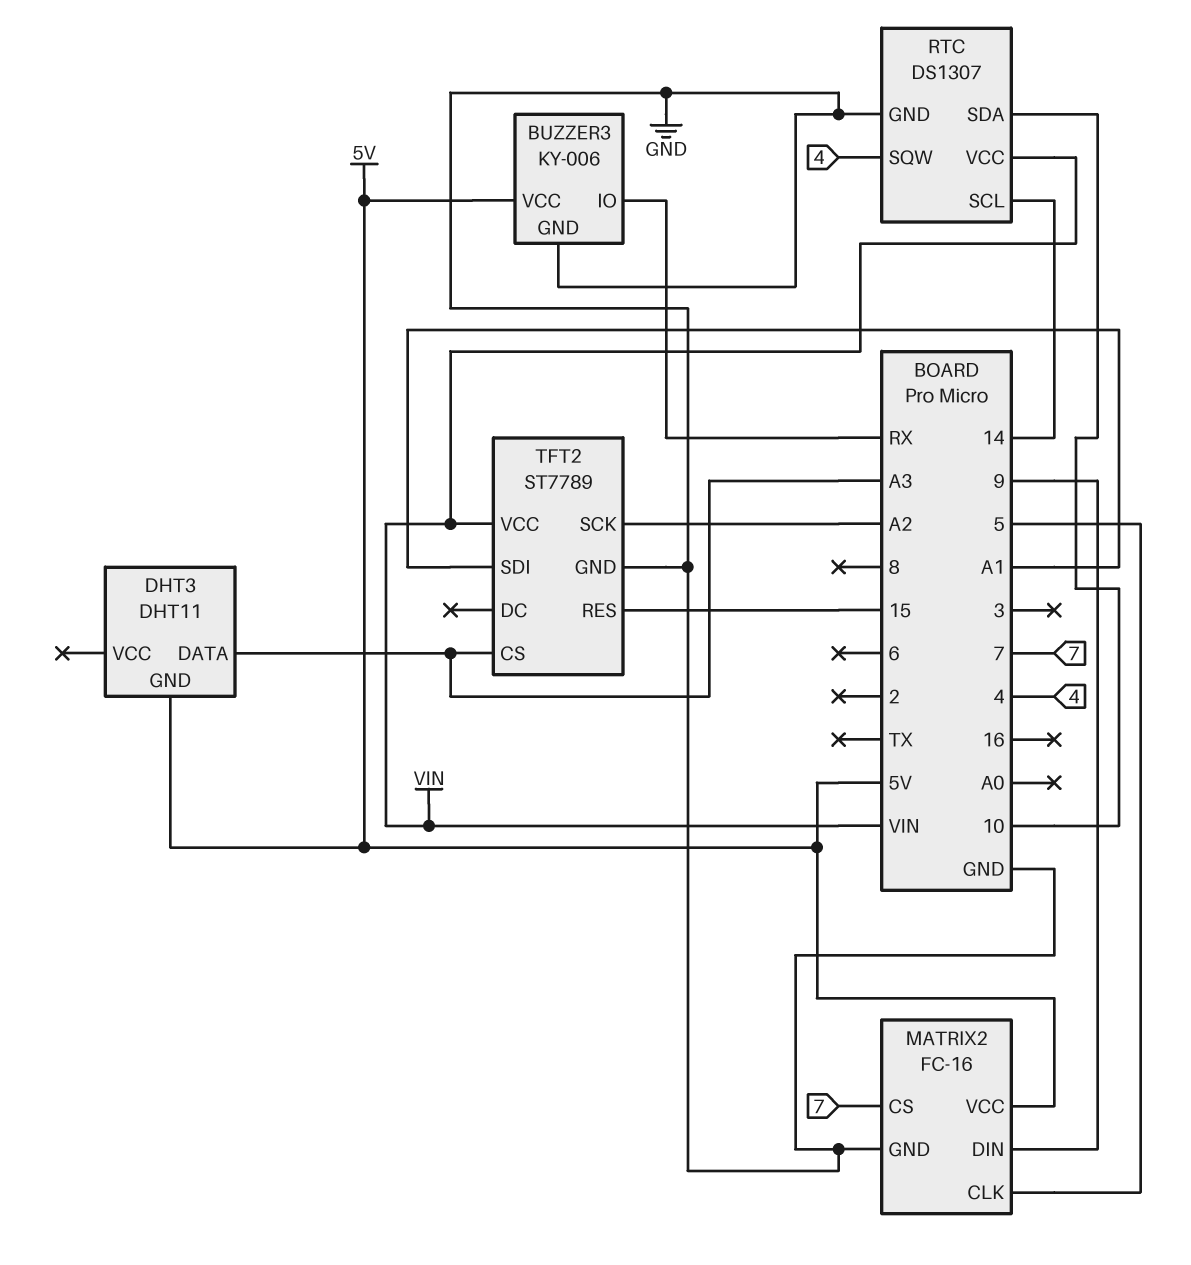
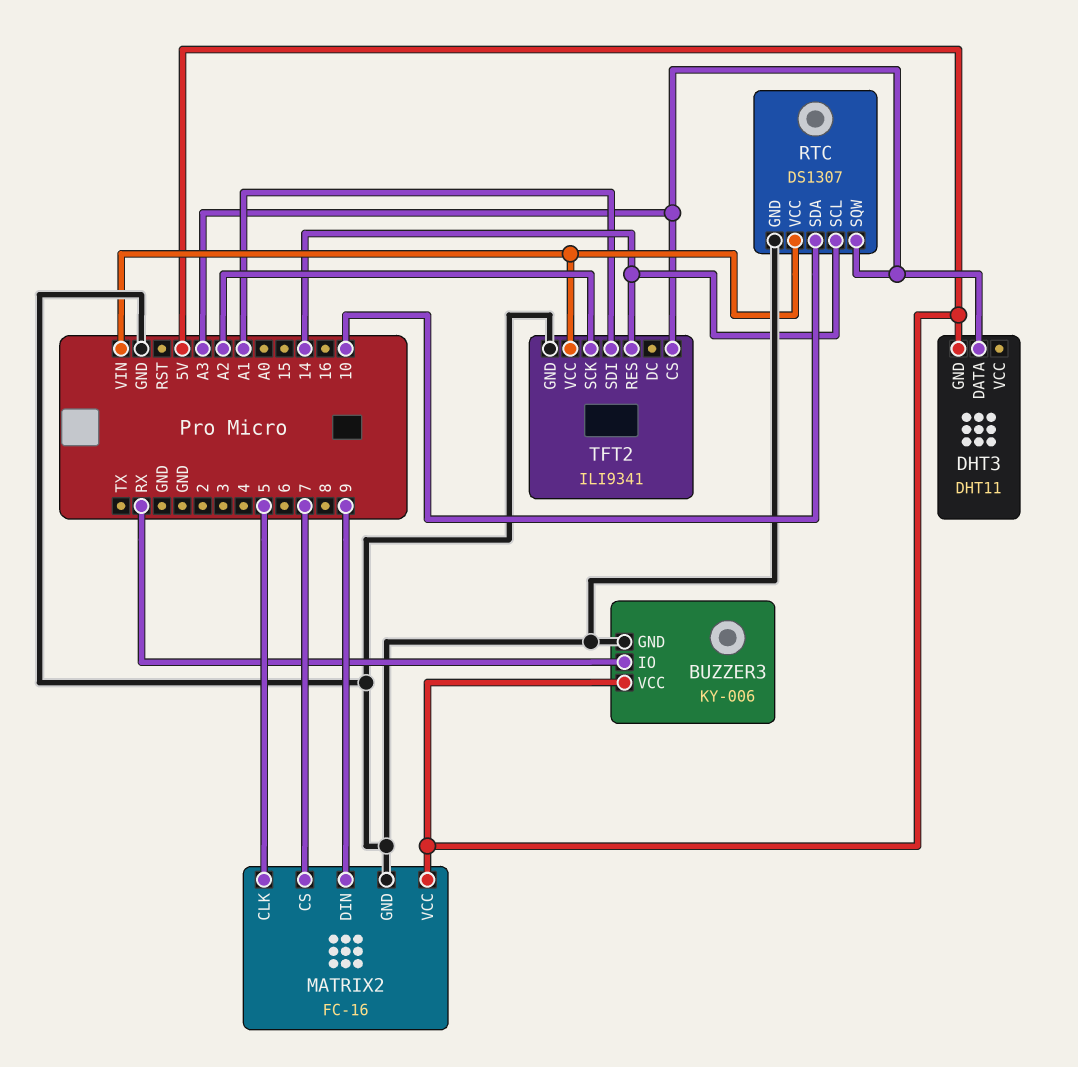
RTC pin SQW: 4 -> A3
TFT2: ST7789 -> ILI9341
TFT2 pin RES: 15 -> 14

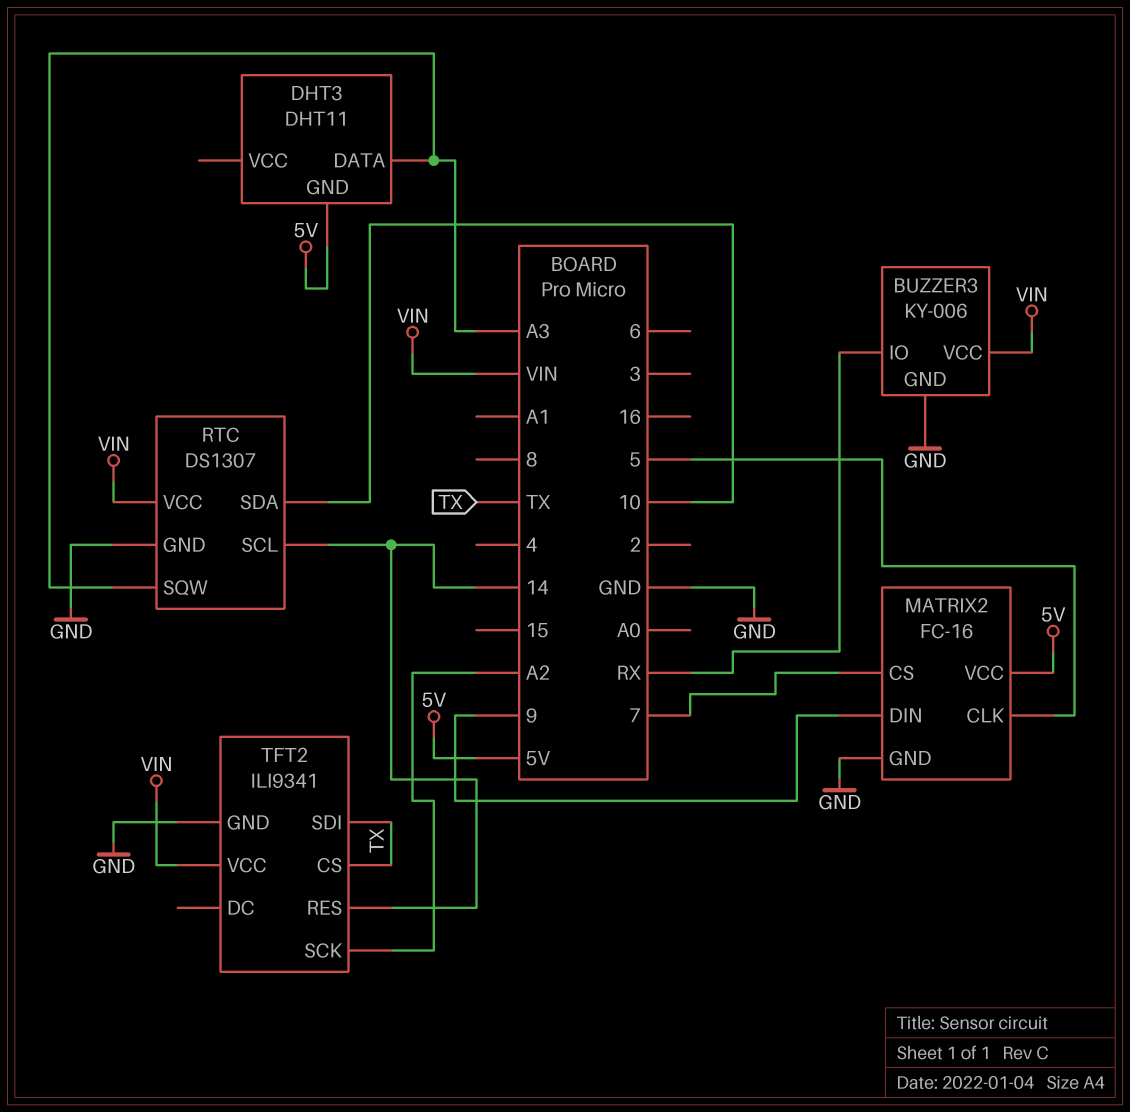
BUZZER3 pin VCC: 5V -> VIN
TFT2 pin CS: A3 -> TX
TFT2 pin SDI: A1 -> TX

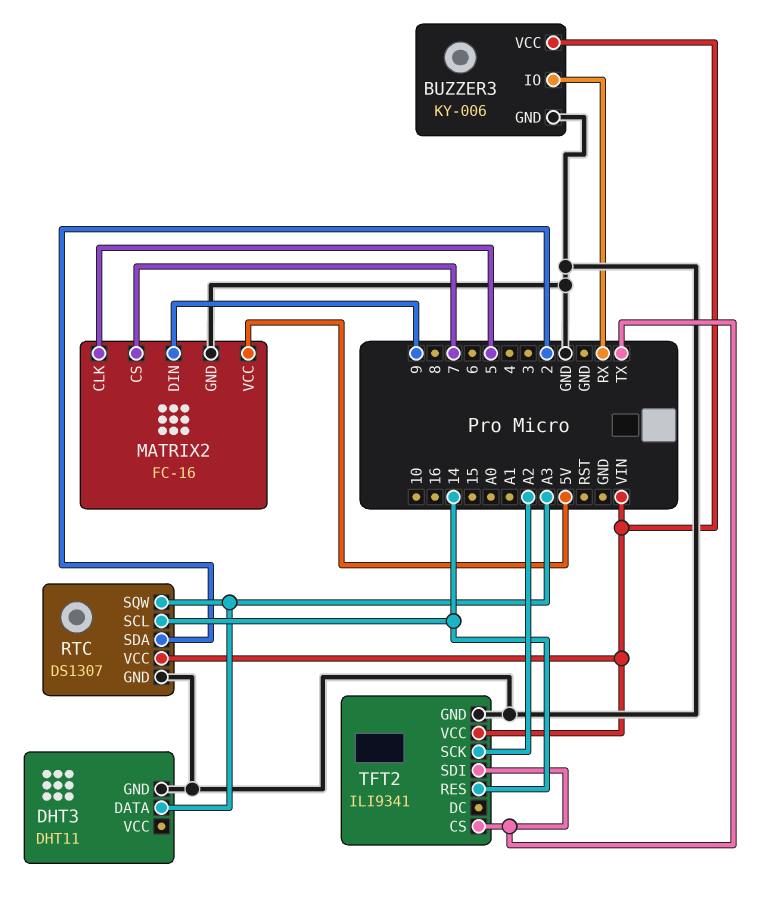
DHT3 pin GND: 5V -> GND
RTC pin SDA: 10 -> 2

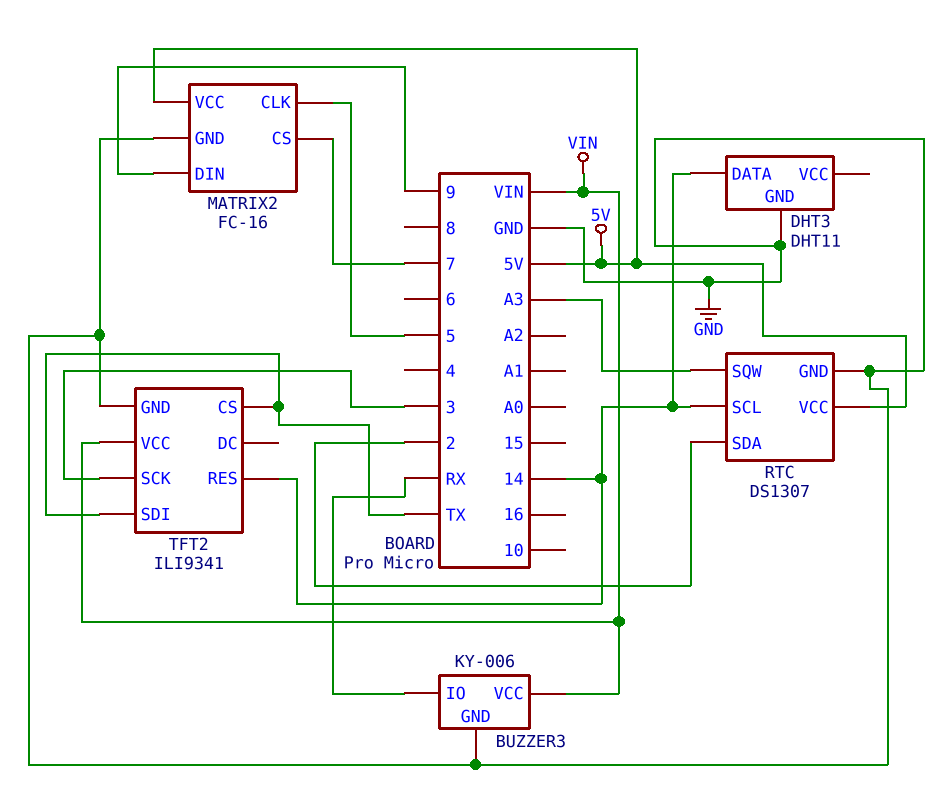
DHT3 pin DATA: A3 -> 14
RTC pin VCC: VIN -> 5V
TFT2 pin SCK: A2 -> 3

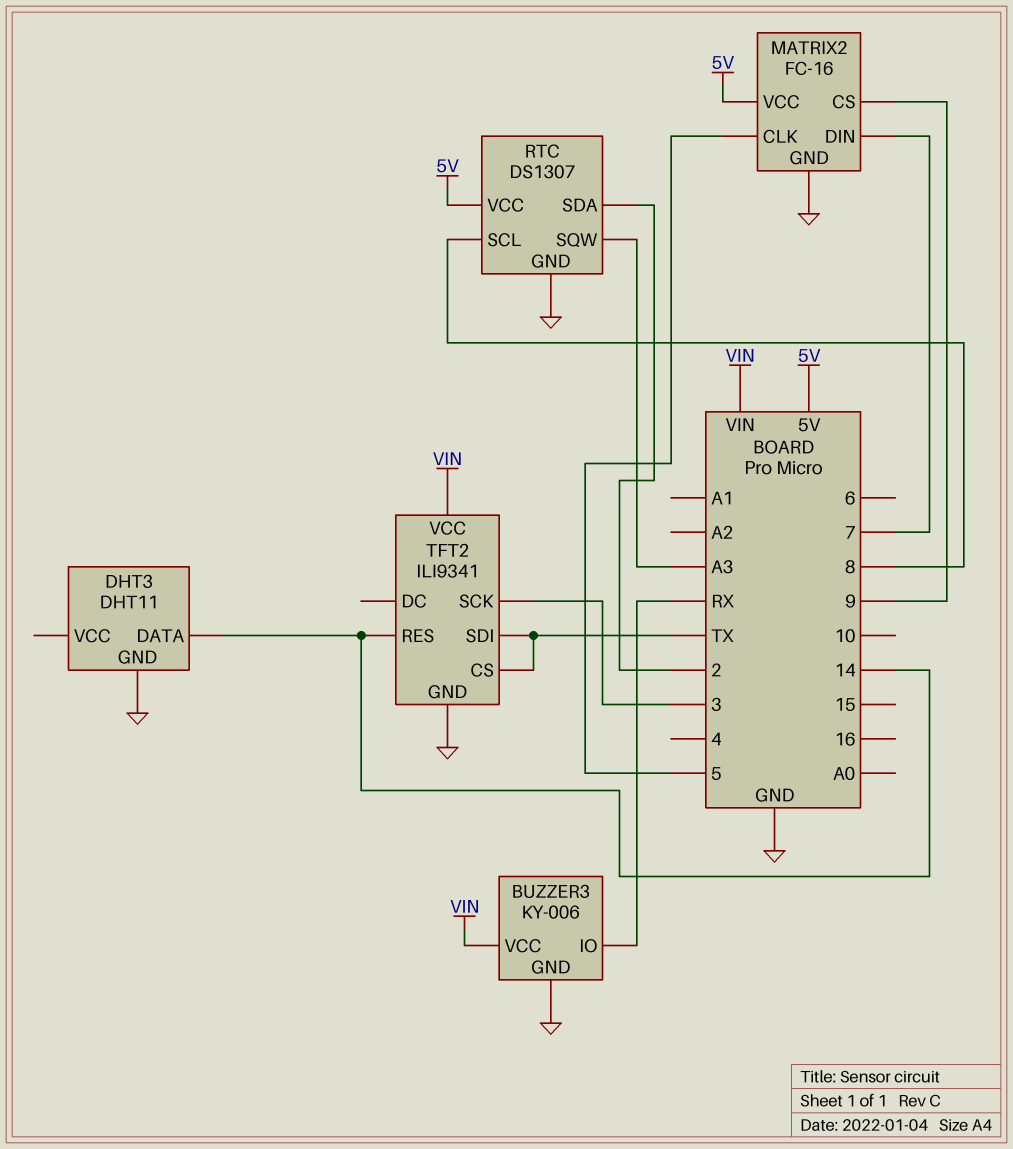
MATRIX2 pin CS: 7 -> 9
MATRIX2 pin DIN: 9 -> 7
RTC pin SCL: 14 -> 8

